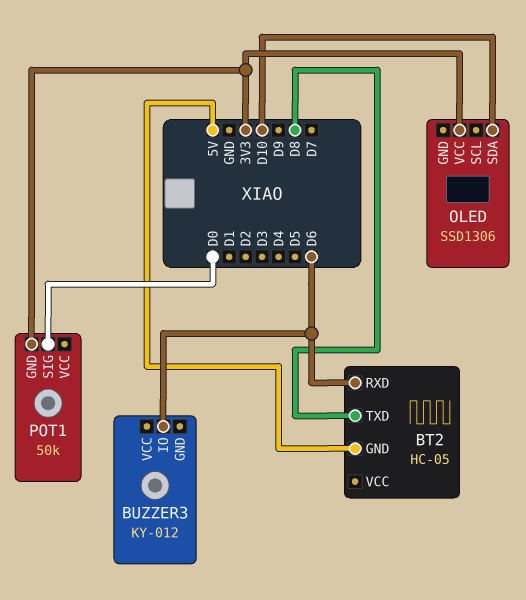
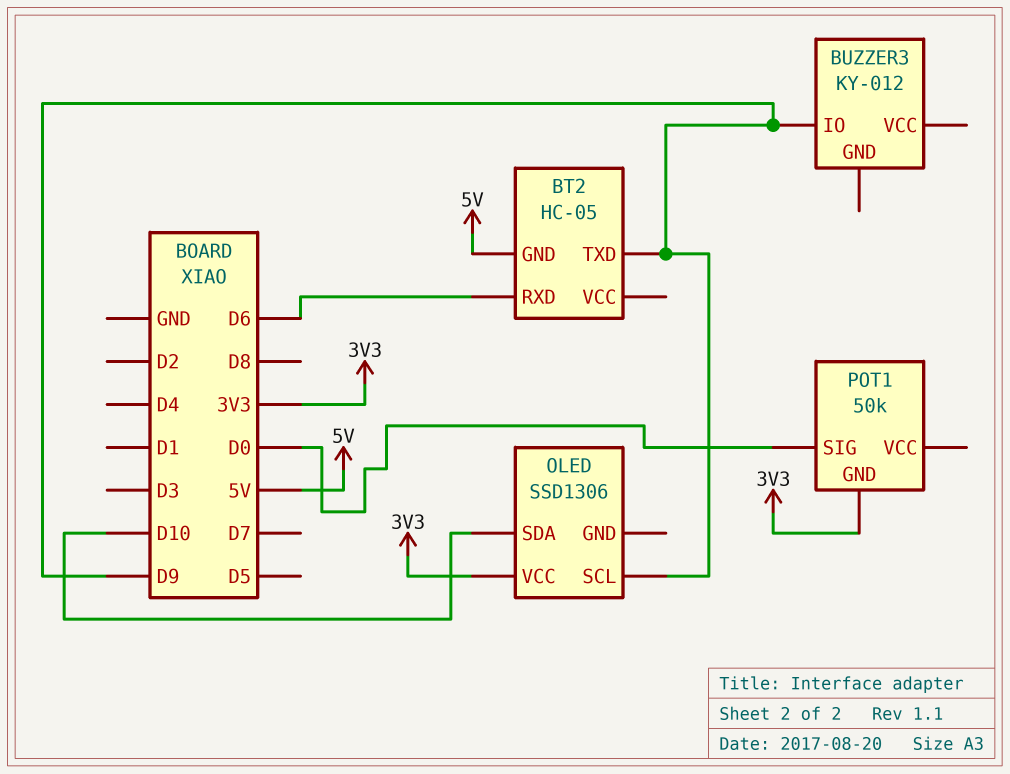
BT2 pin TXD: D8 -> D9
BUZZER3 pin IO: D6 -> D9
OLED pin SCL: none -> D9

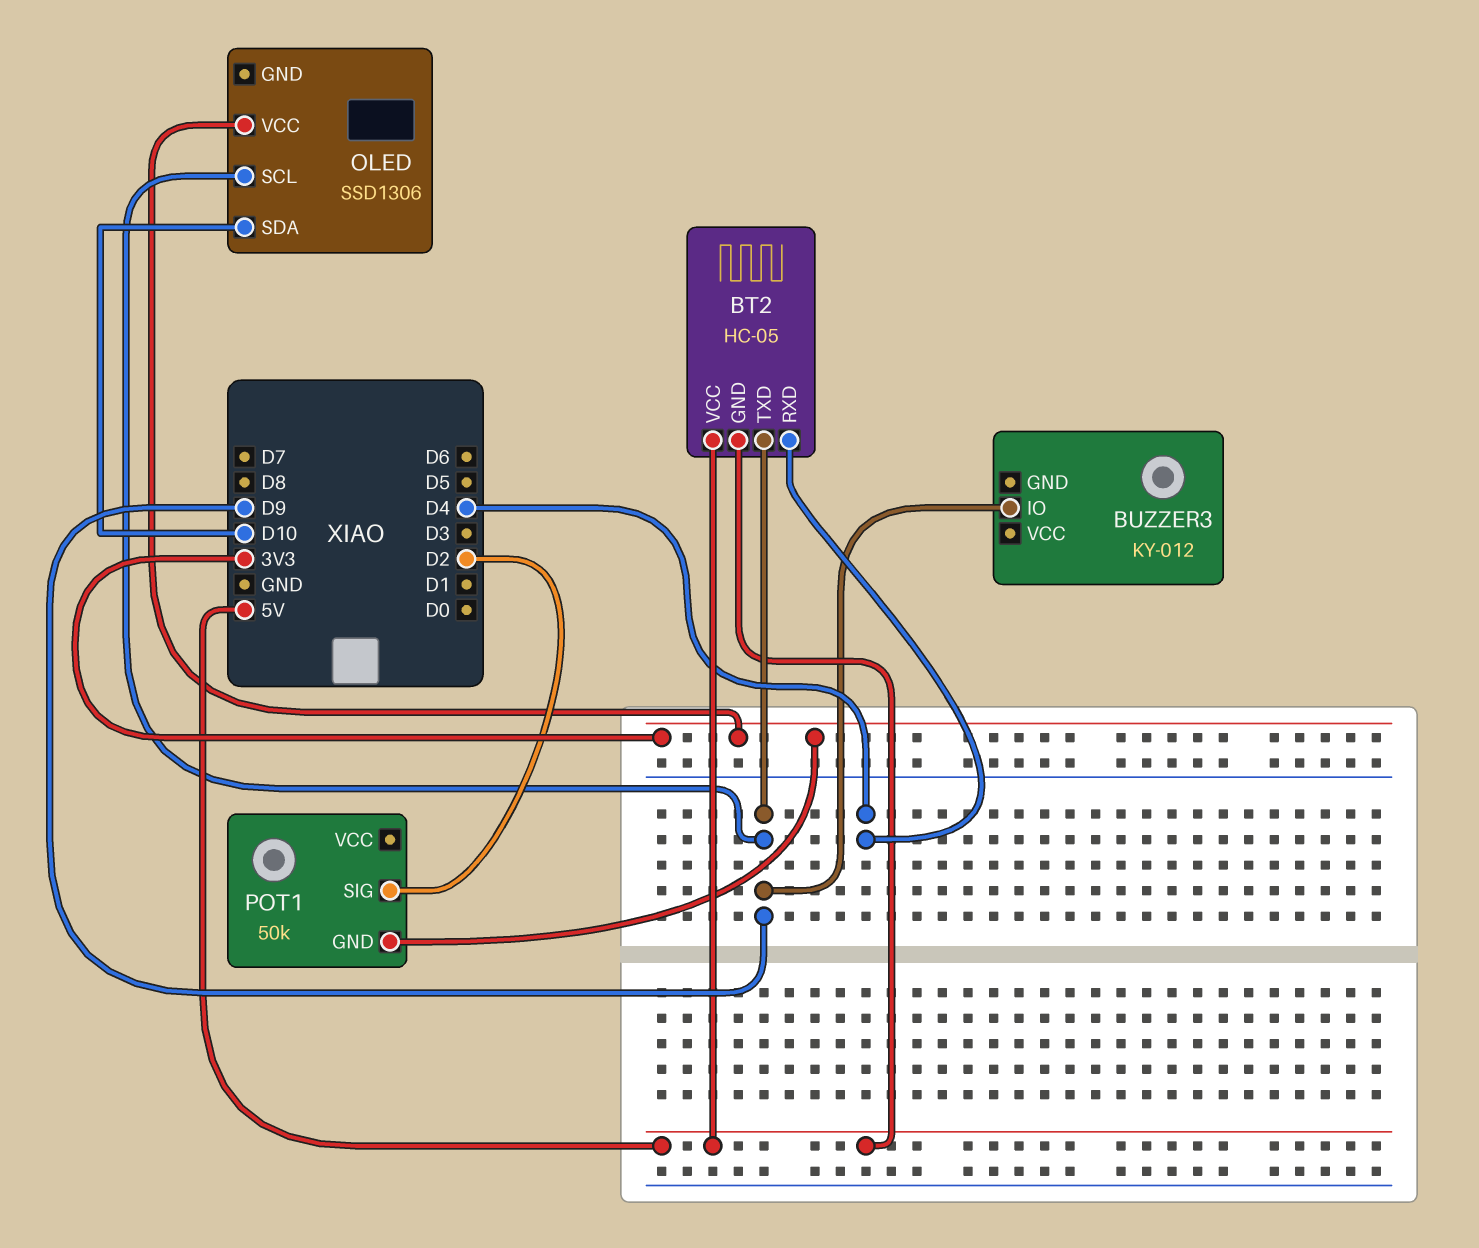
BT2 pin RXD: D6 -> D4
BT2 pin VCC: none -> 5V
POT1 pin SIG: D0 -> D2

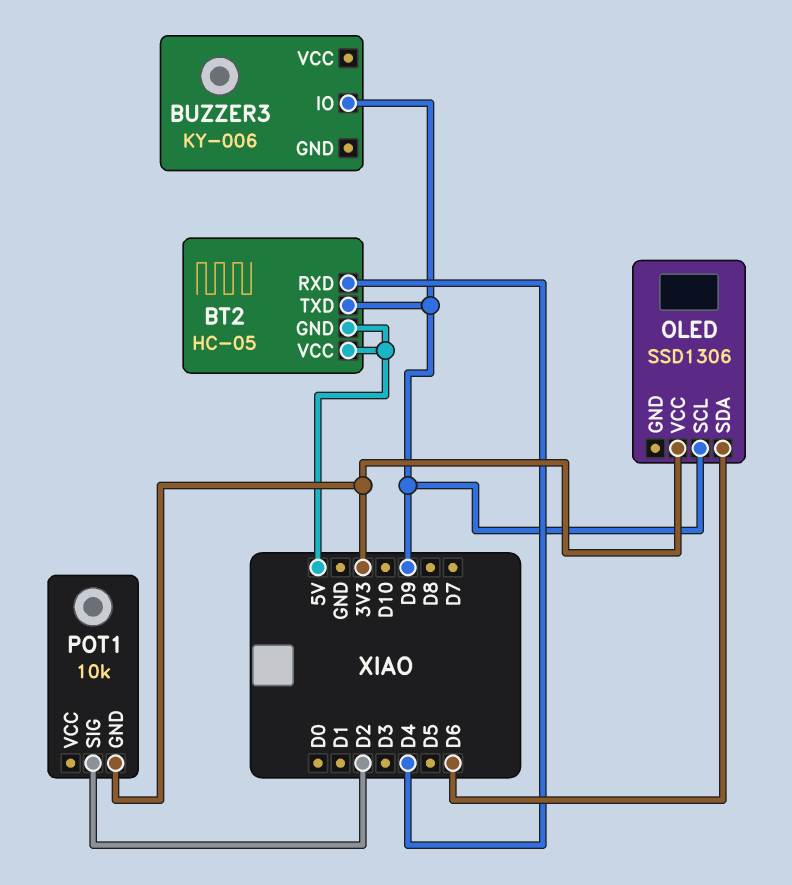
BUZZER3: KY-012 -> KY-006
OLED pin SDA: D10 -> D6
POT1: 50k -> 10k

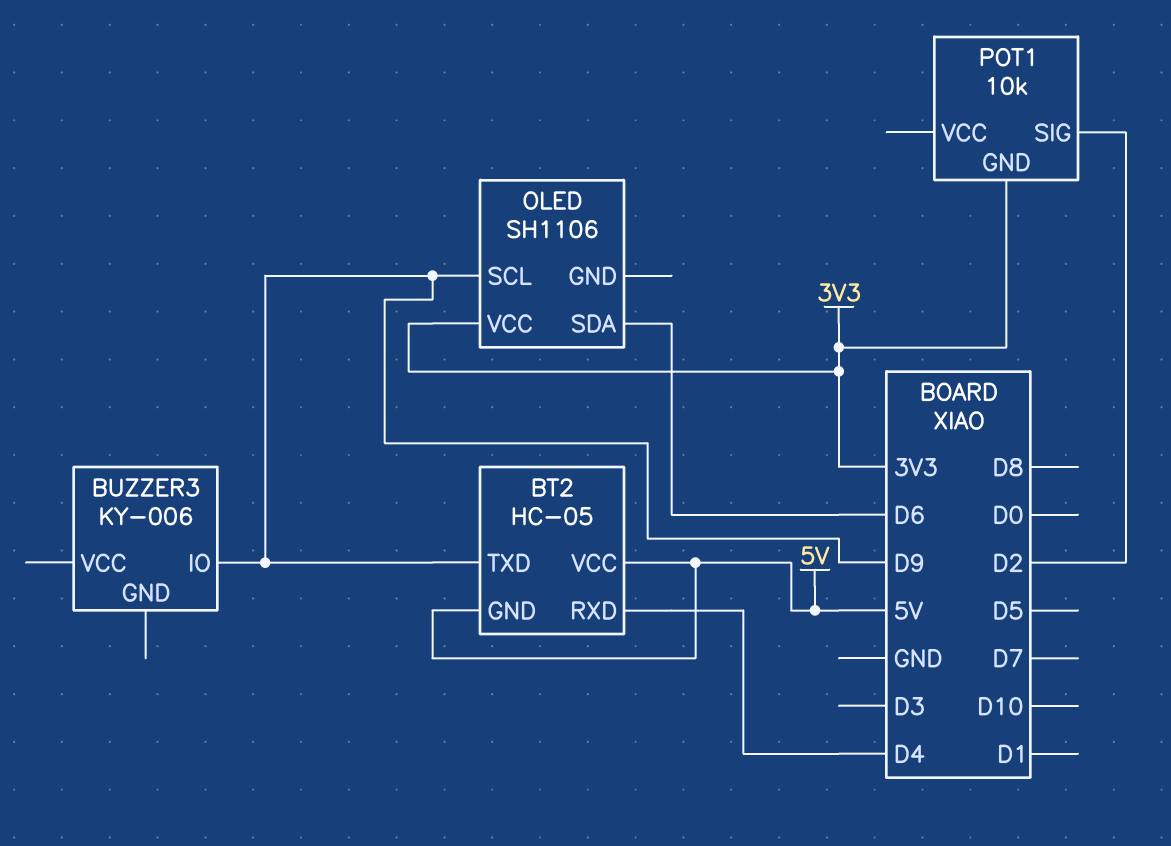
OLED: SSD1306 -> SH1106

